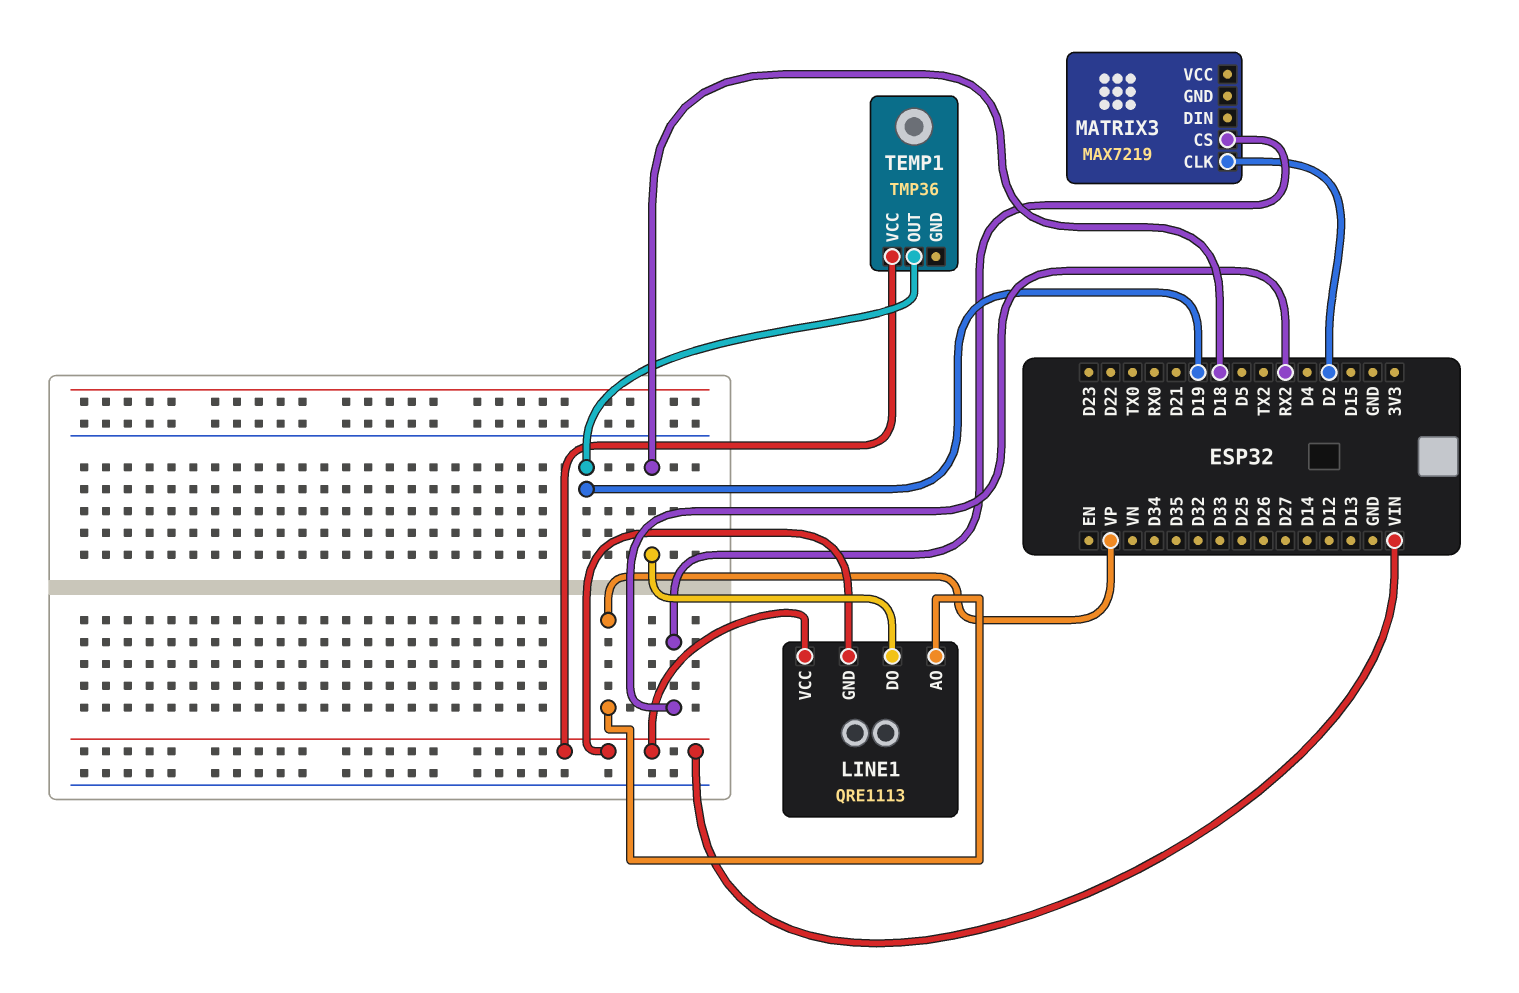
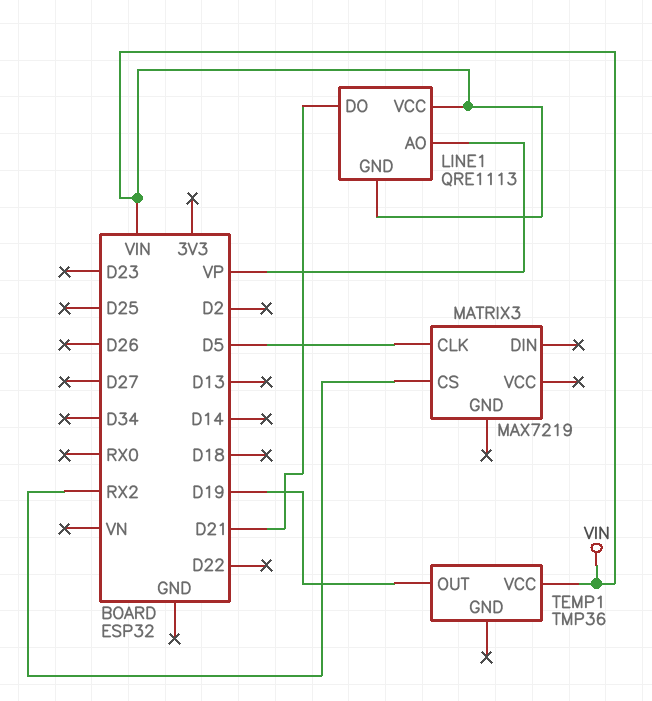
LINE1 pin DO: D18 -> D21
MATRIX3 pin CLK: D2 -> D5

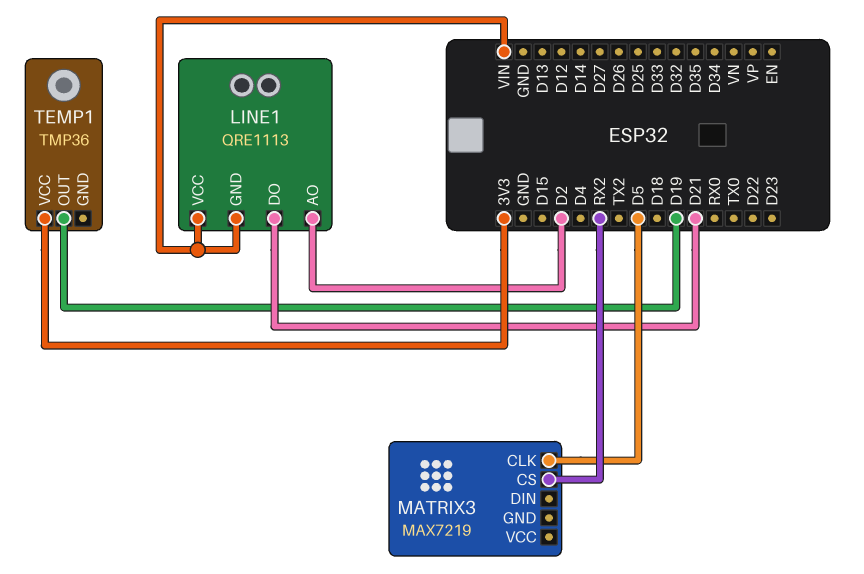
LINE1 pin AO: VP -> D2
TEMP1 pin VCC: VIN -> 3V3

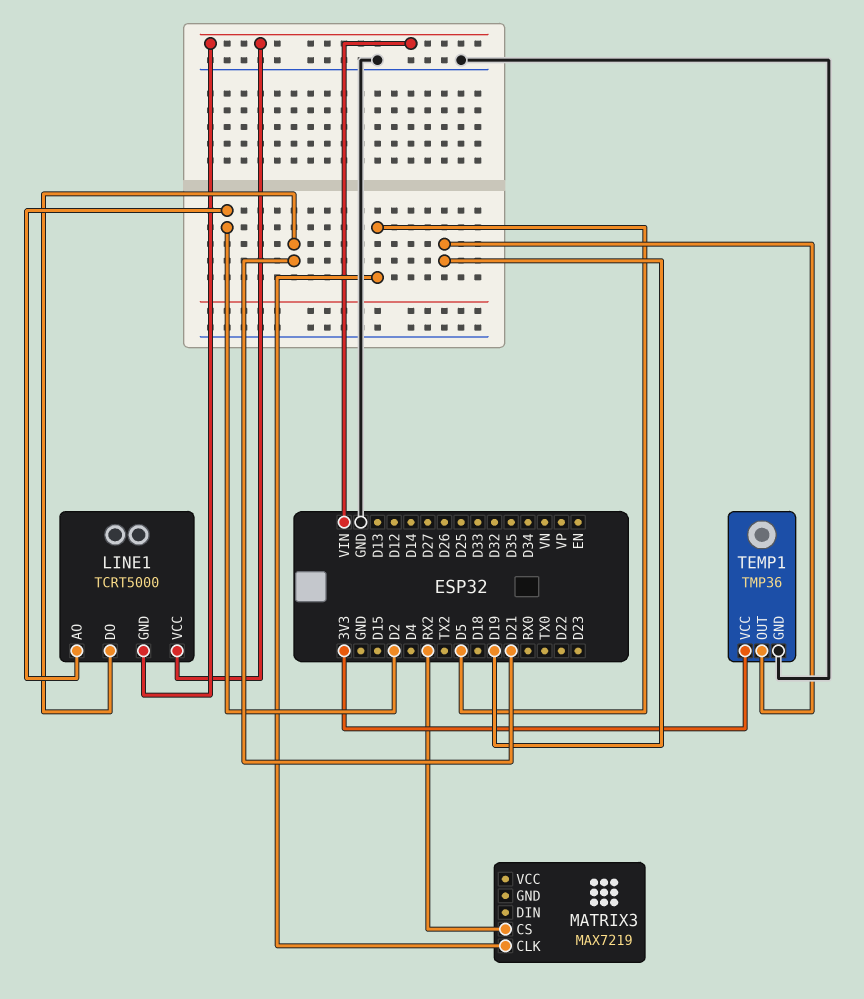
LINE1: QRE1113 -> TCRT5000
TEMP1 pin GND: none -> GND

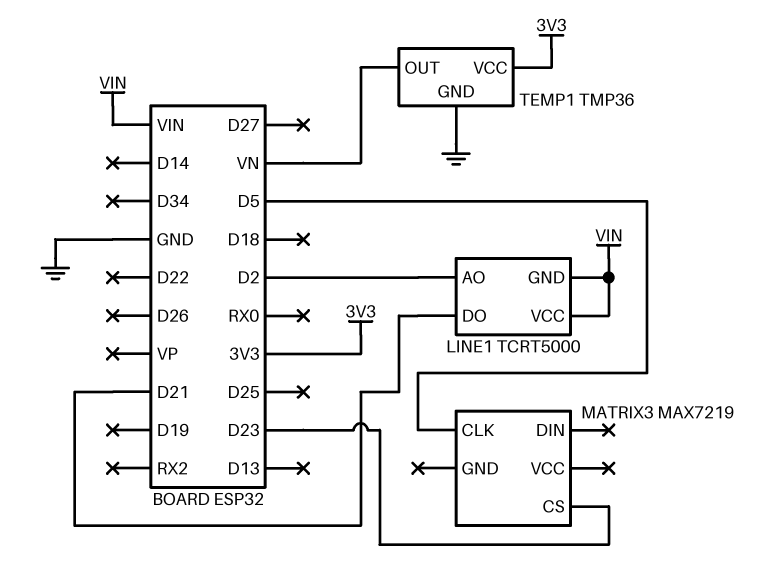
MATRIX3 pin CS: RX2 -> D23
TEMP1 pin OUT: D19 -> VN

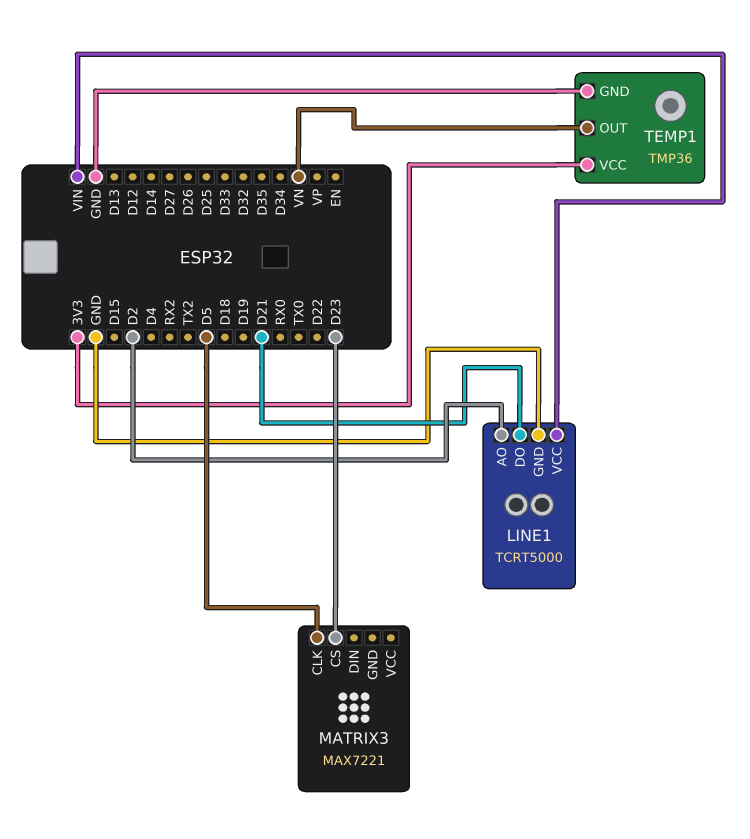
LINE1 pin GND: VIN -> GND
MATRIX3: MAX7219 -> MAX7221

